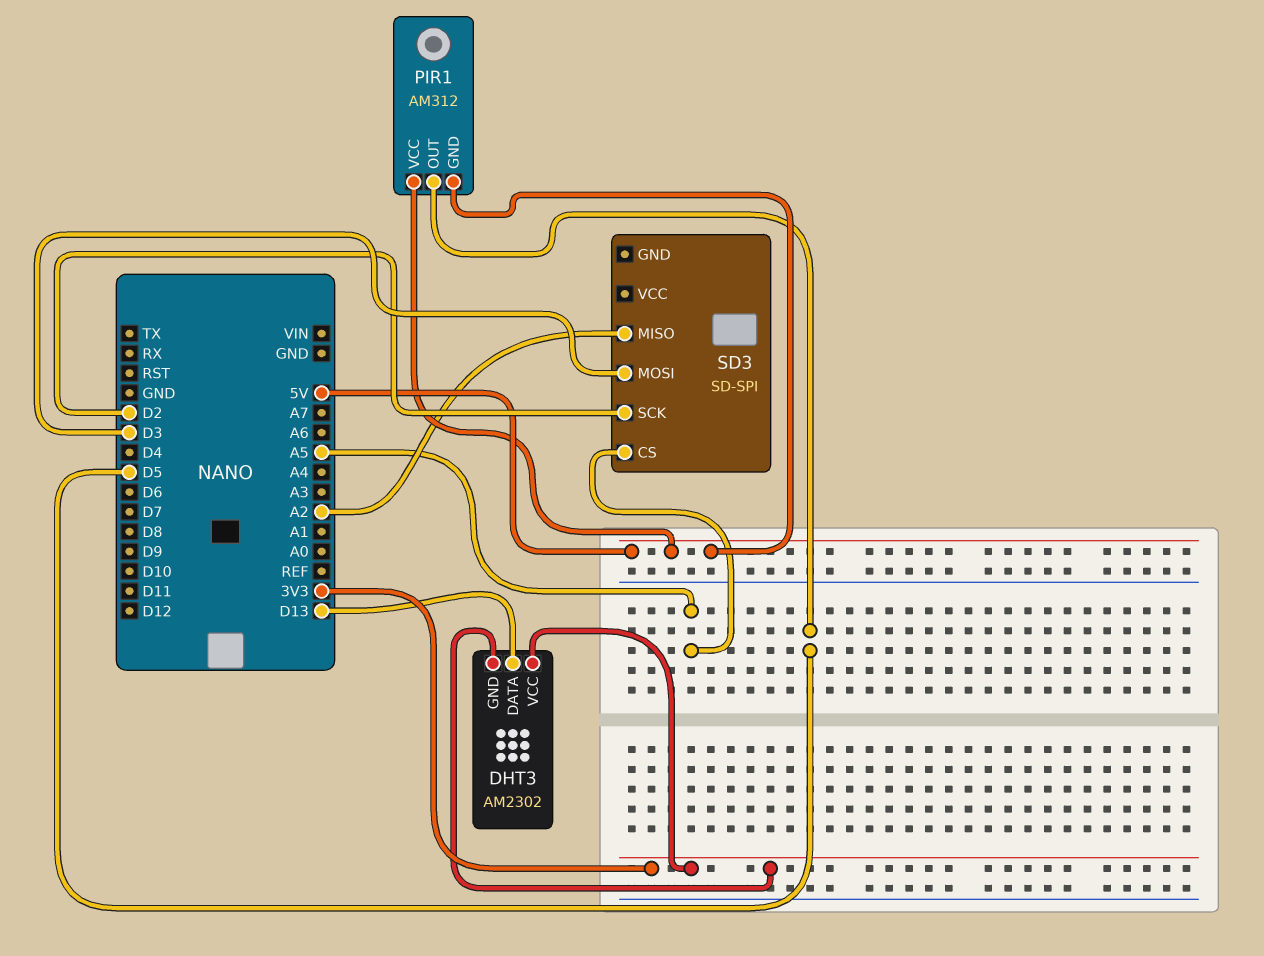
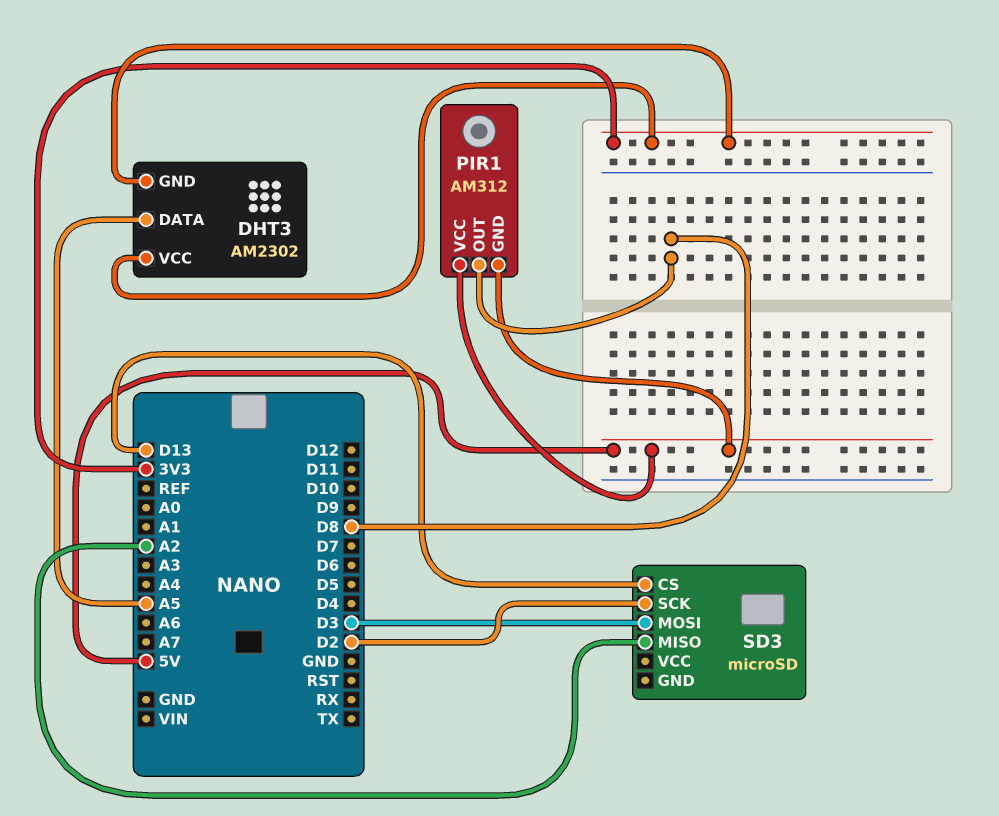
DHT3 pin DATA: D13 -> A5
PIR1 pin OUT: D5 -> D8
SD3: SD-SPI -> microSD
SD3 pin CS: A5 -> D13

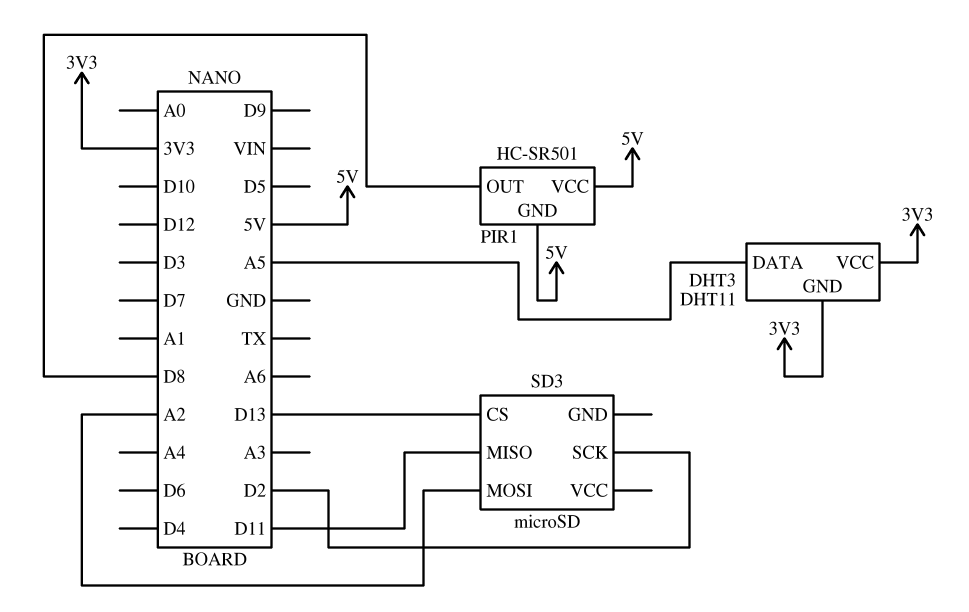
DHT3: AM2302 -> DHT11
PIR1: AM312 -> HC-SR501
SD3 pin MISO: A2 -> D11
SD3 pin MOSI: D3 -> A2

